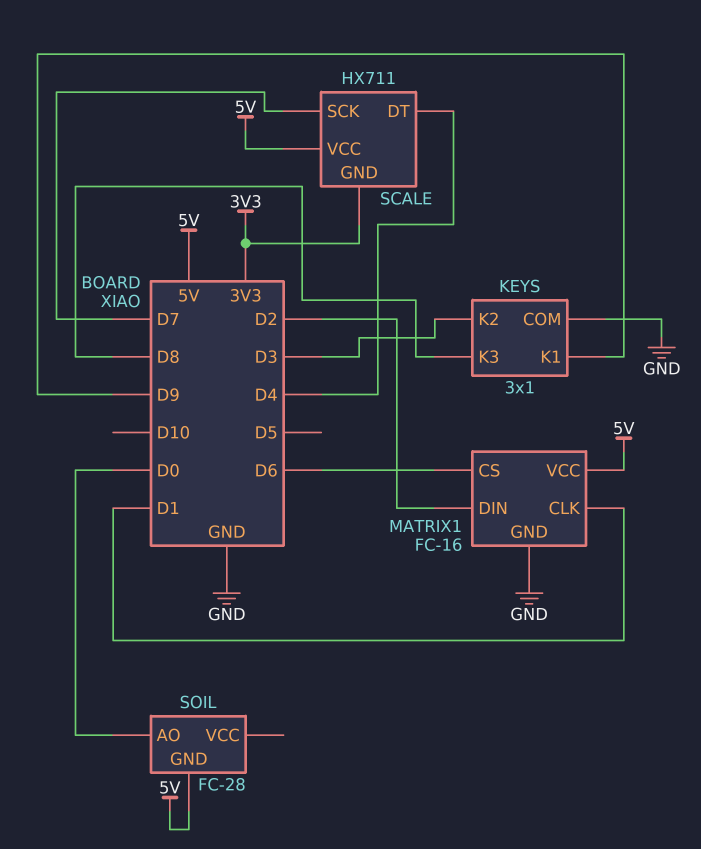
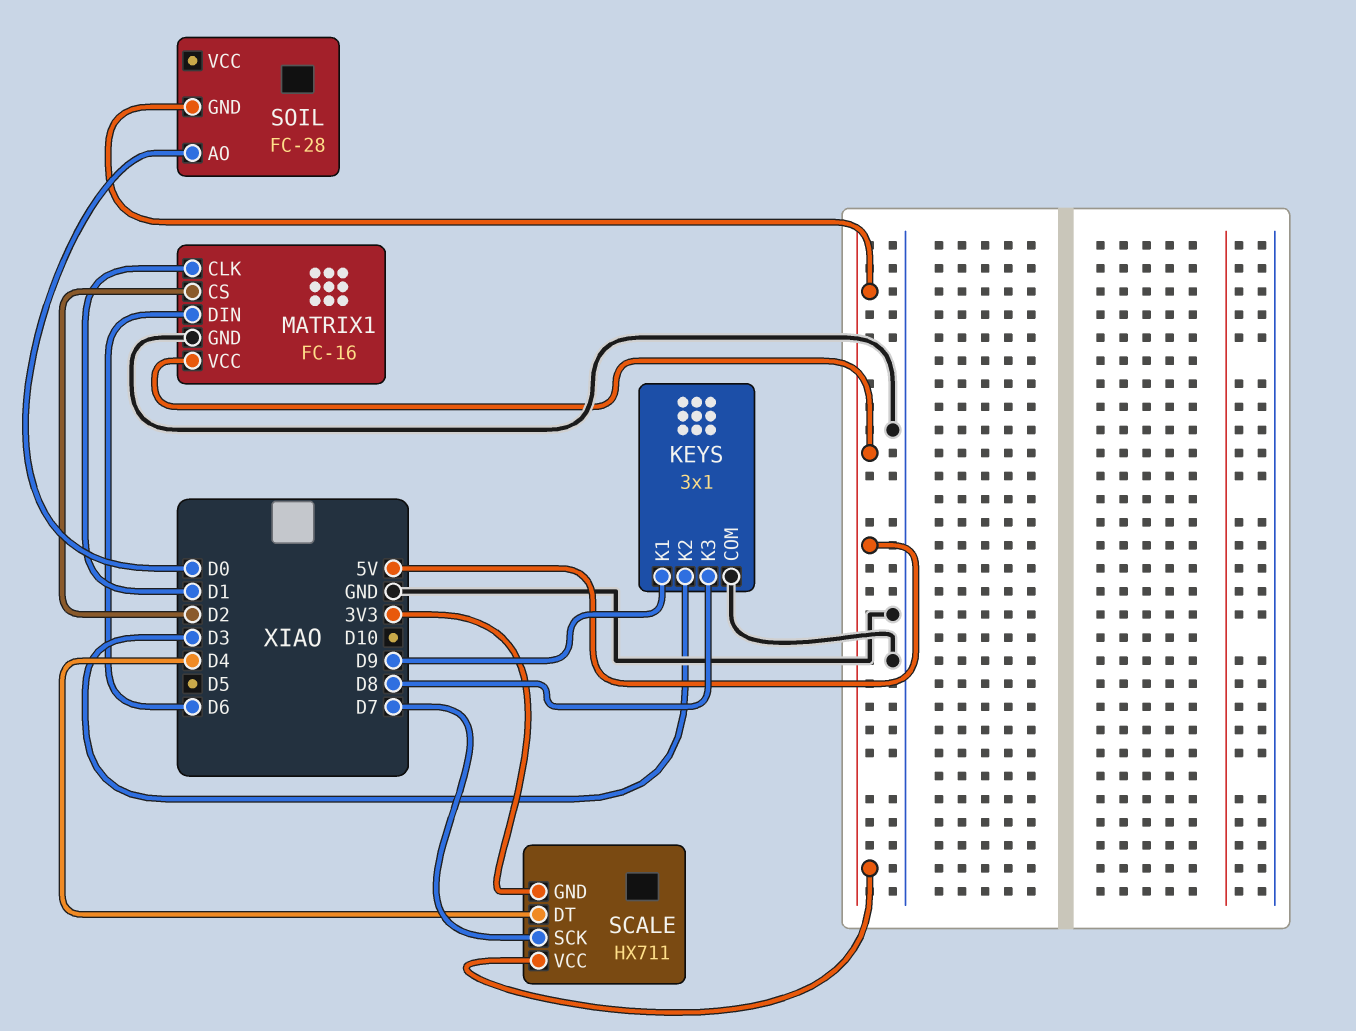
MATRIX1 pin CS: D6 -> D2
MATRIX1 pin DIN: D2 -> D6

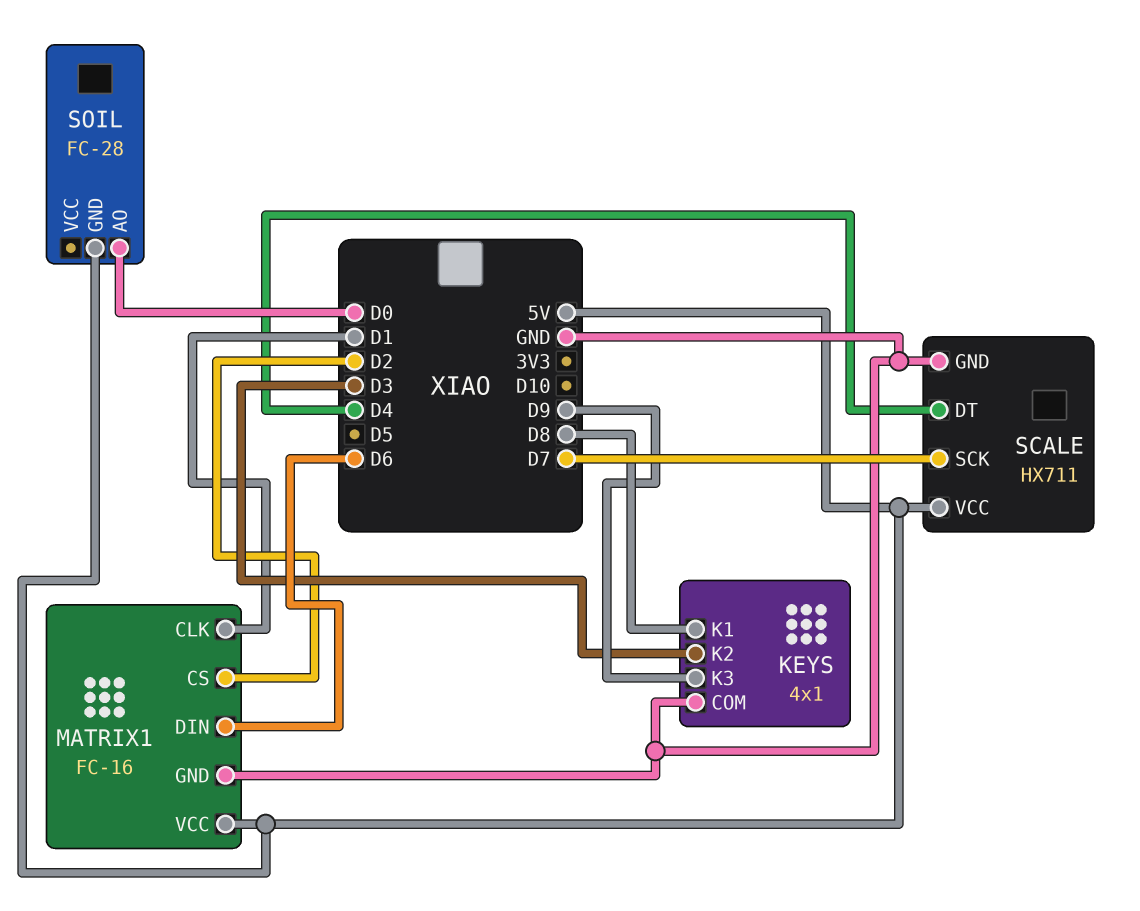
KEYS: 3x1 -> 4x1
KEYS pin K1: D9 -> D8
KEYS pin K3: D8 -> D9
SCALE pin GND: 3V3 -> GND

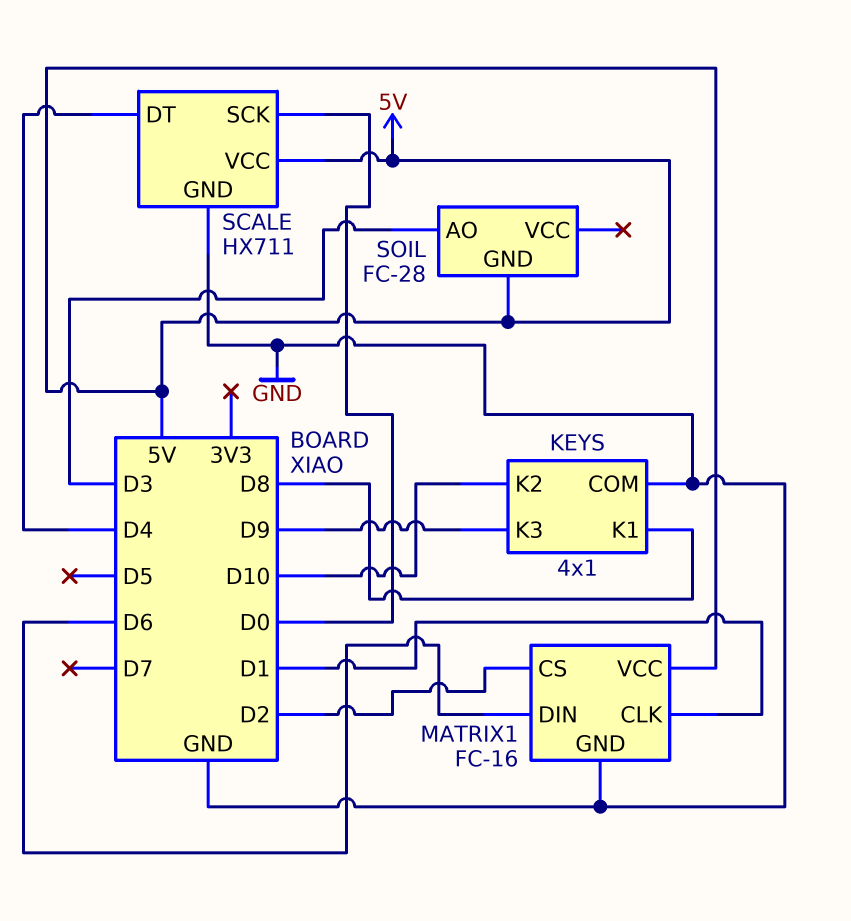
KEYS pin K2: D3 -> D10
SCALE pin SCK: D7 -> D0
SOIL pin AO: D0 -> D3

